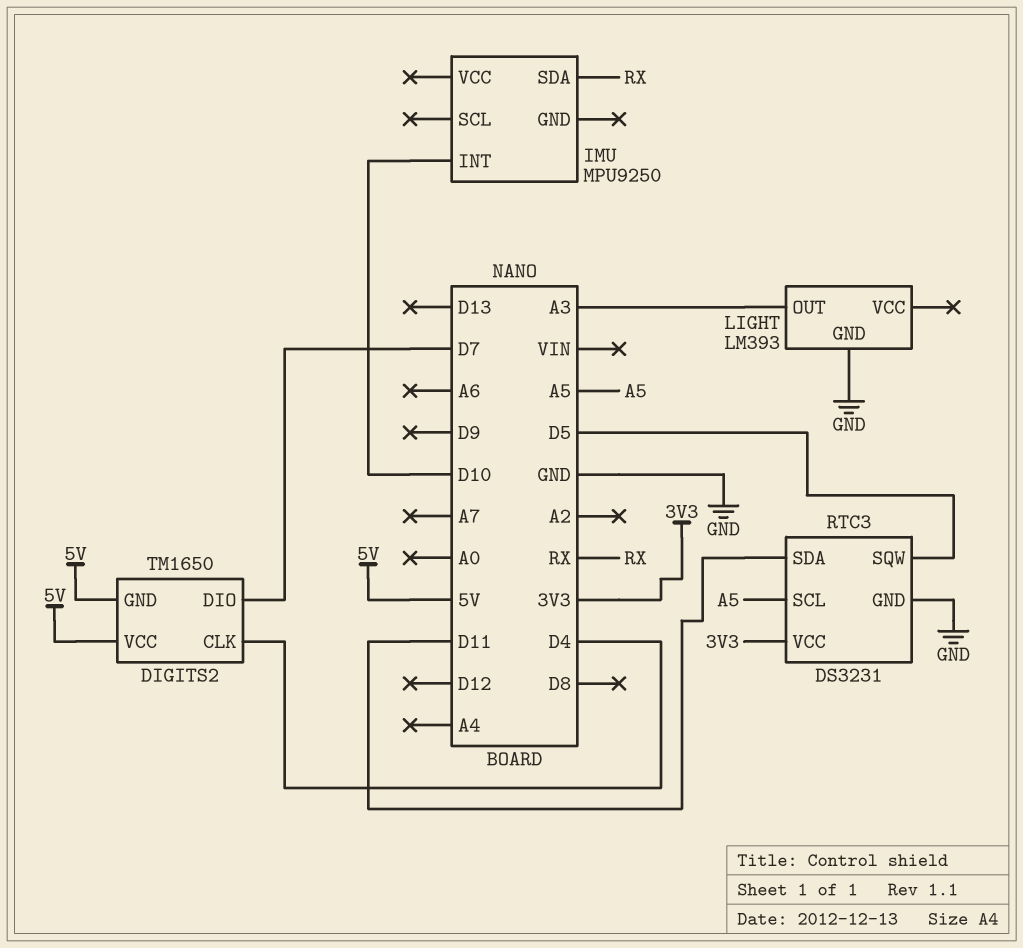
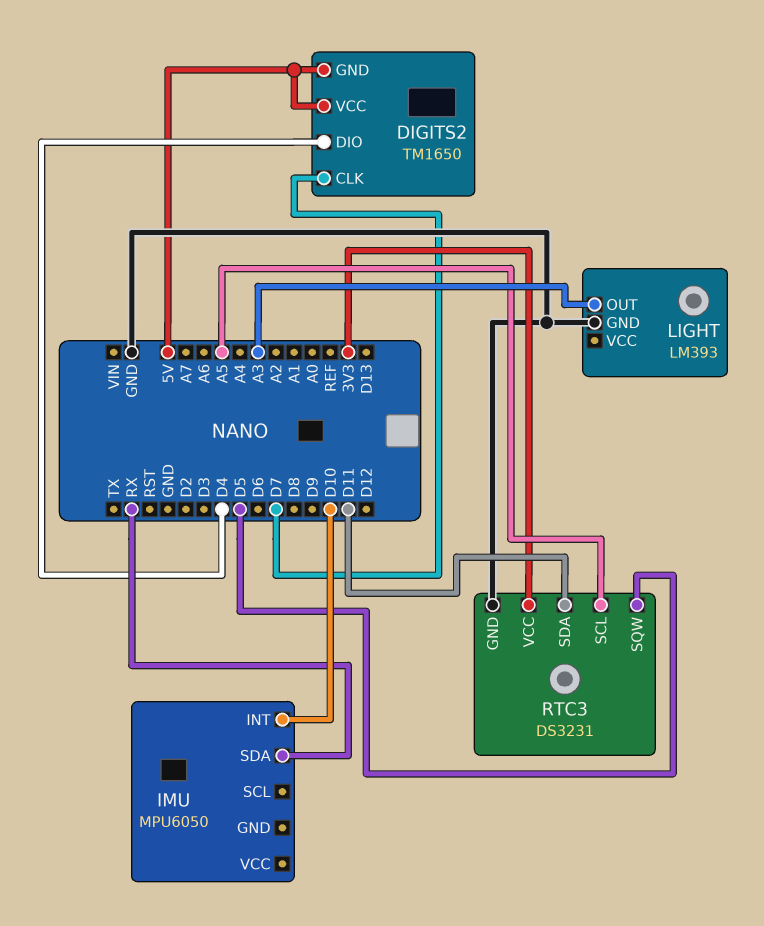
DIGITS2 pin CLK: D4 -> D7
DIGITS2 pin DIO: D7 -> D4
IMU: MPU9250 -> MPU6050

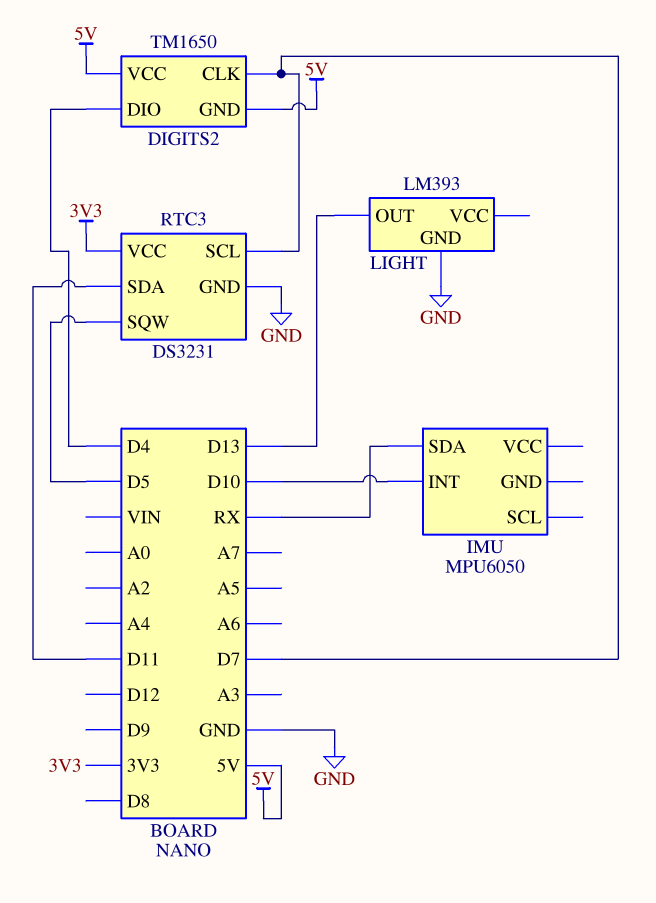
LIGHT pin OUT: A3 -> D13
RTC3 pin SCL: A5 -> D7

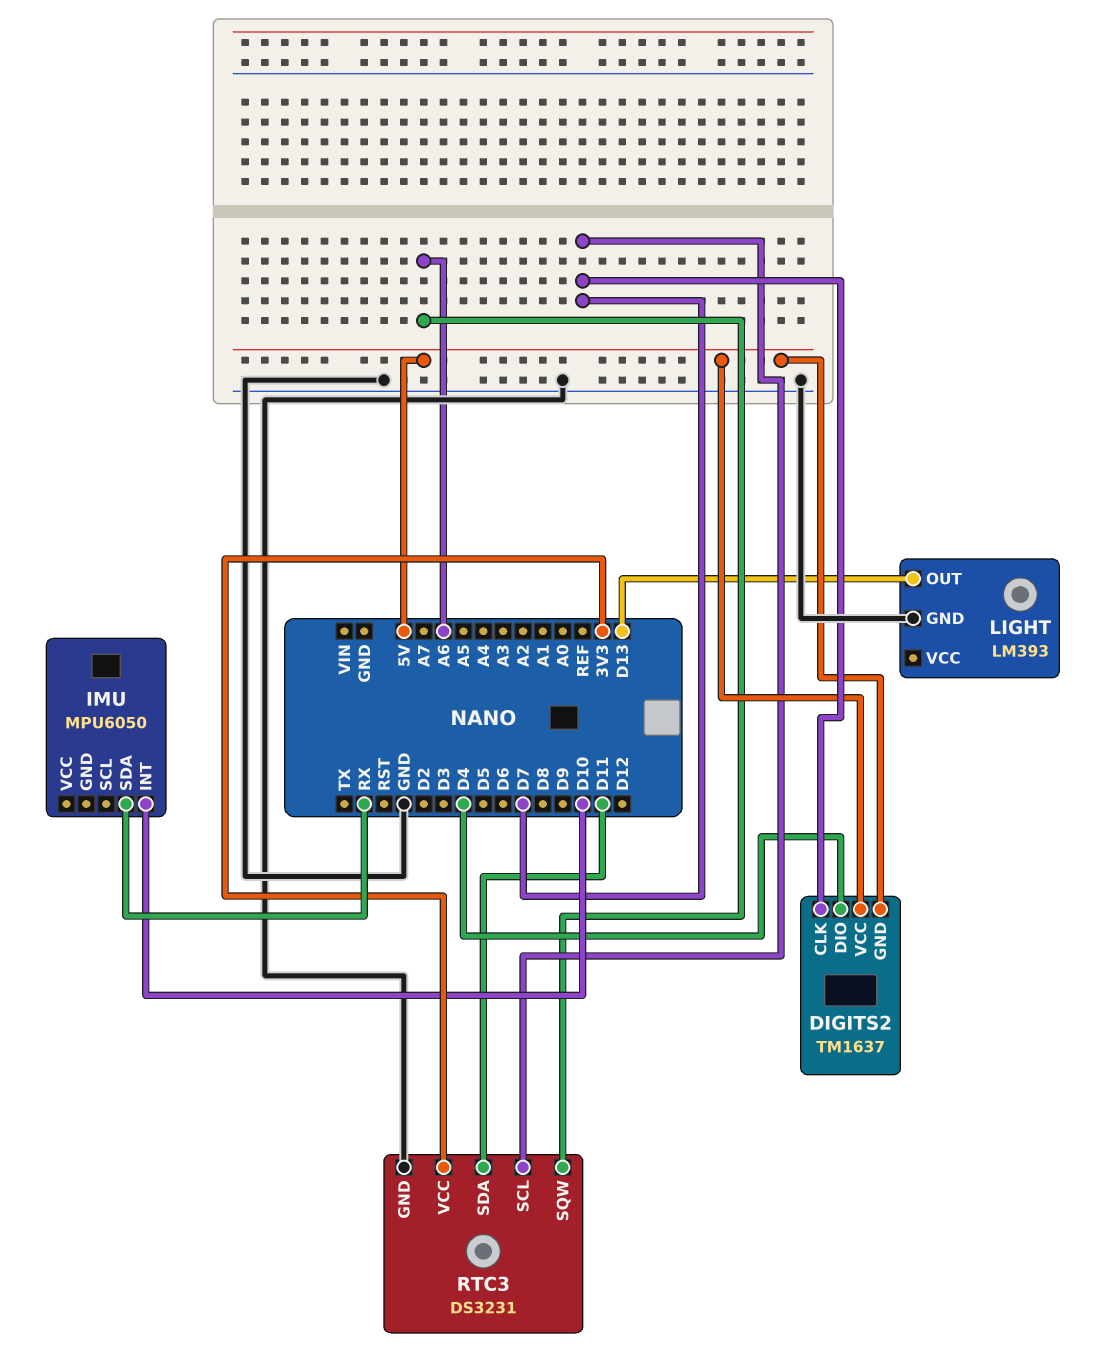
DIGITS2: TM1650 -> TM1637
RTC3 pin SQW: D5 -> A6

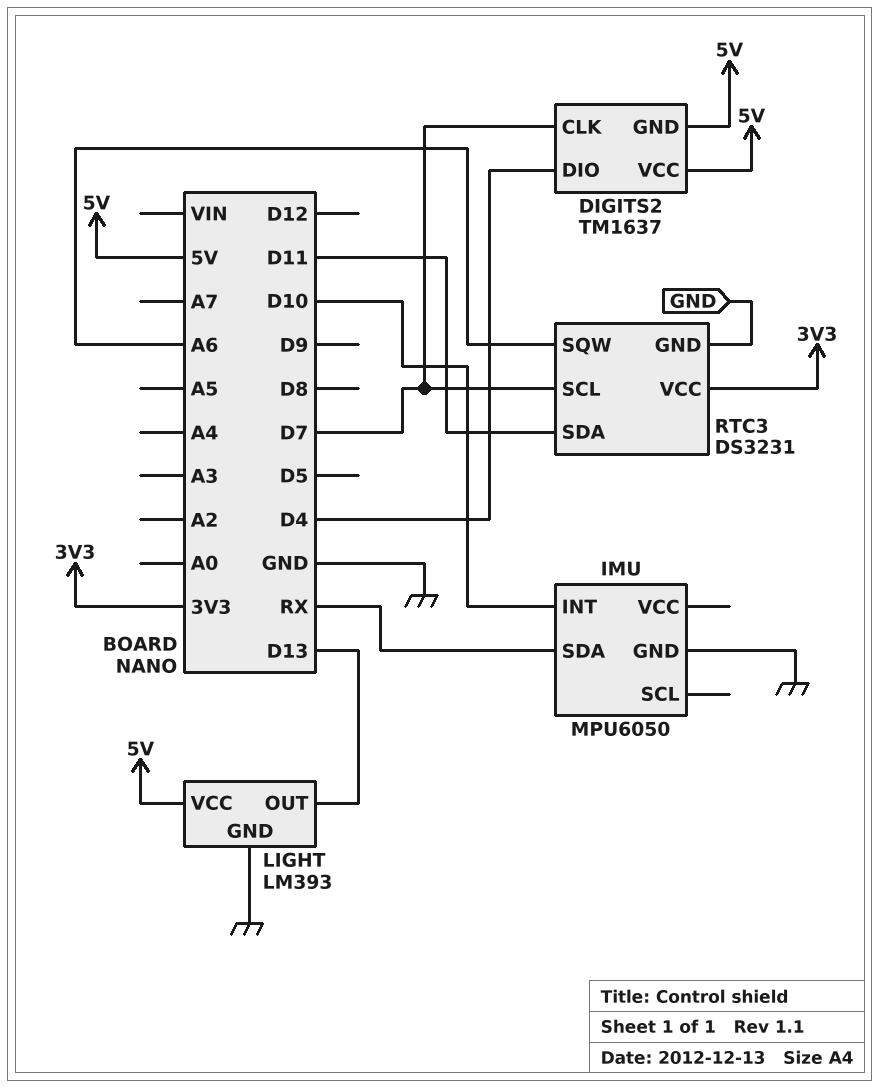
IMU pin GND: none -> GND
LIGHT pin VCC: none -> 5V

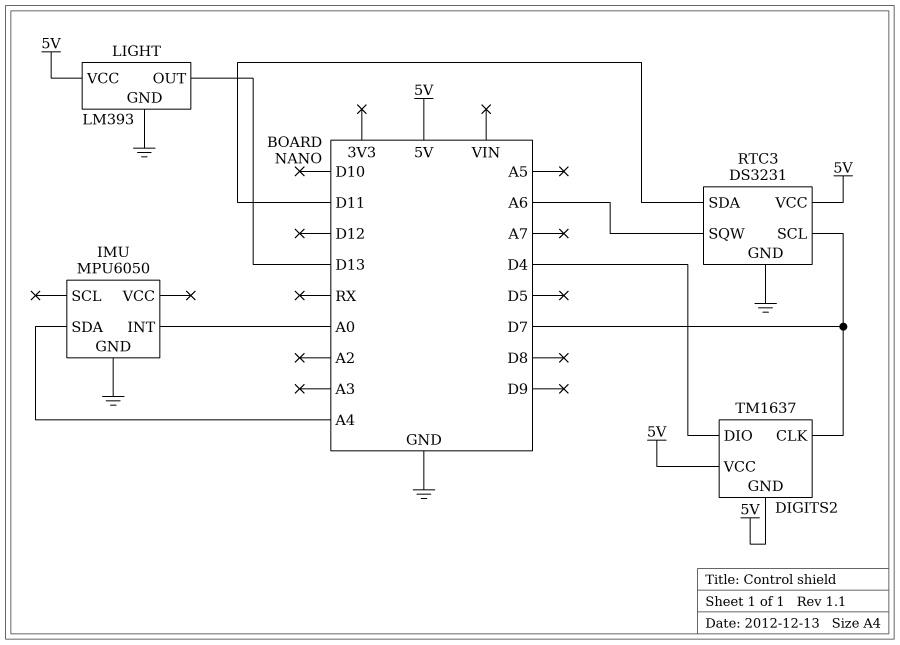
IMU pin INT: D10 -> A0
IMU pin SDA: RX -> A4
RTC3 pin VCC: 3V3 -> 5V

